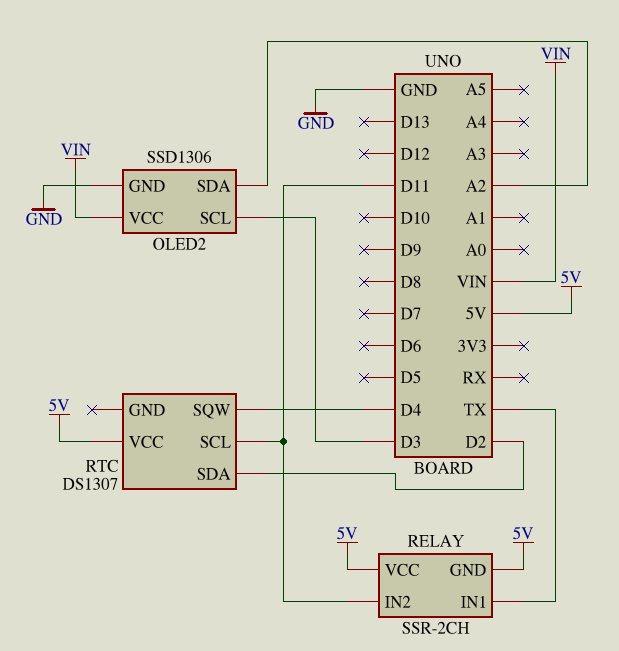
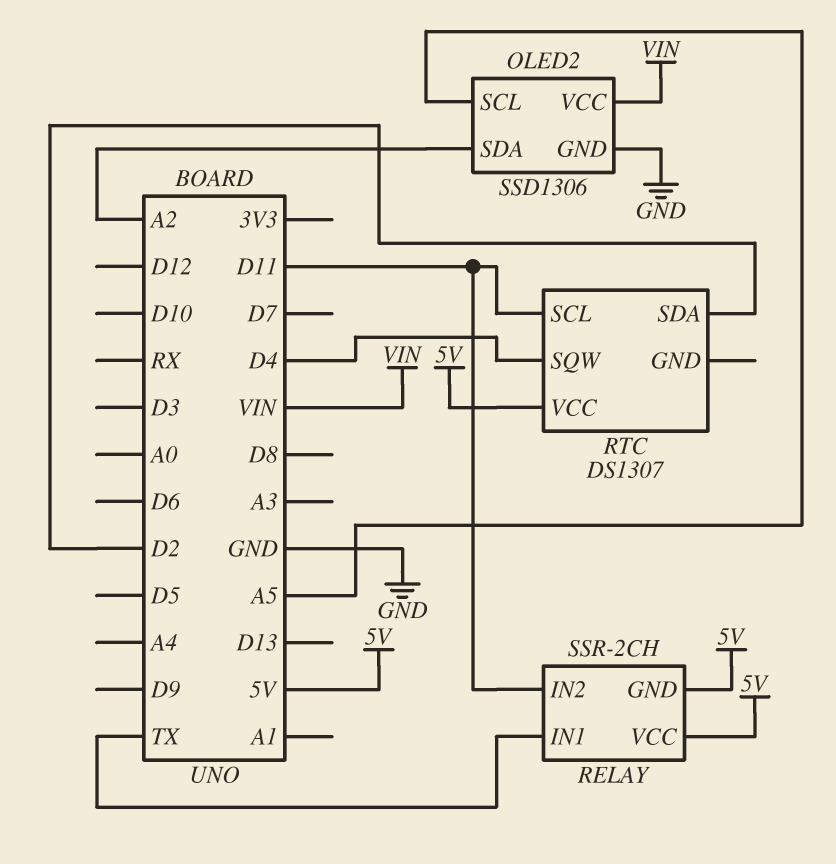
OLED2 pin SCL: D3 -> A5

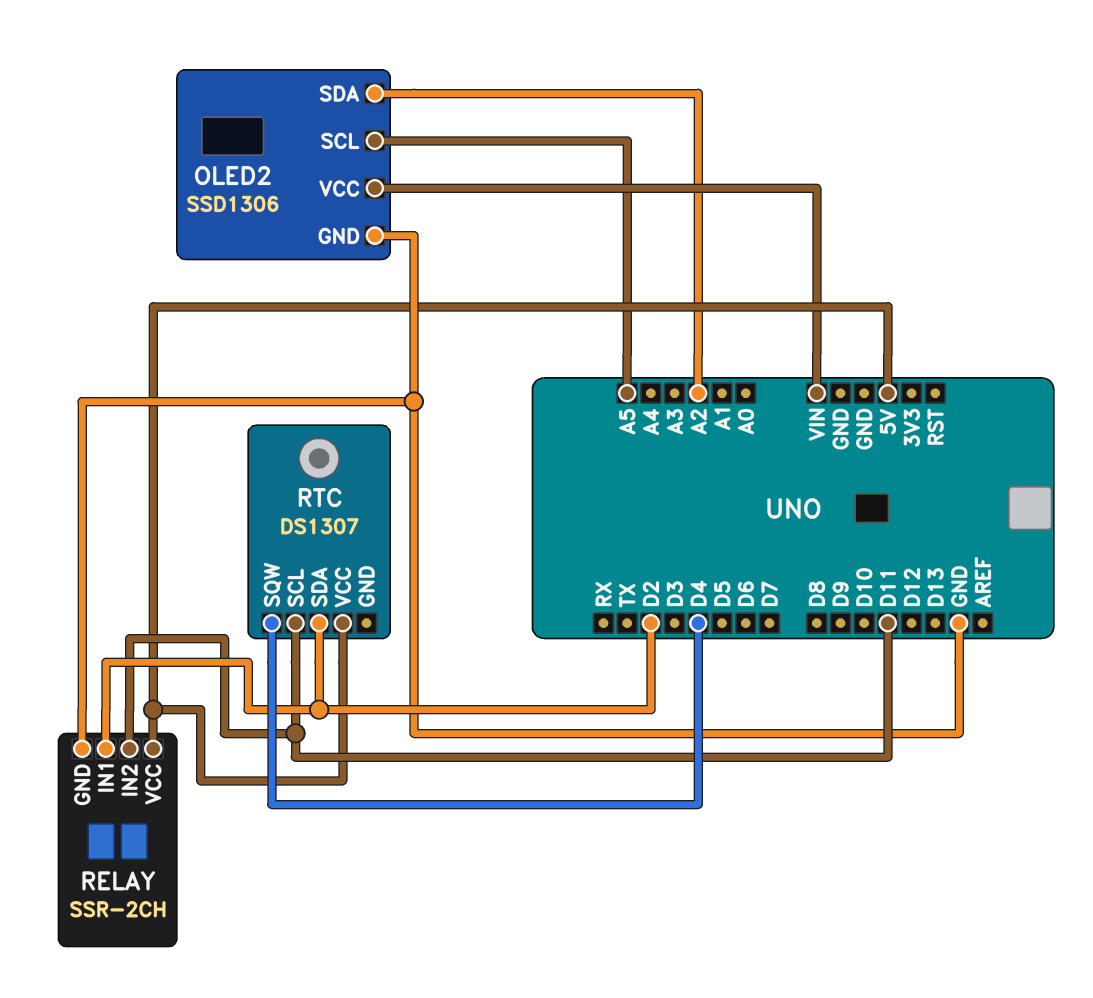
RELAY pin GND: 5V -> GND
RELAY pin IN1: TX -> D2

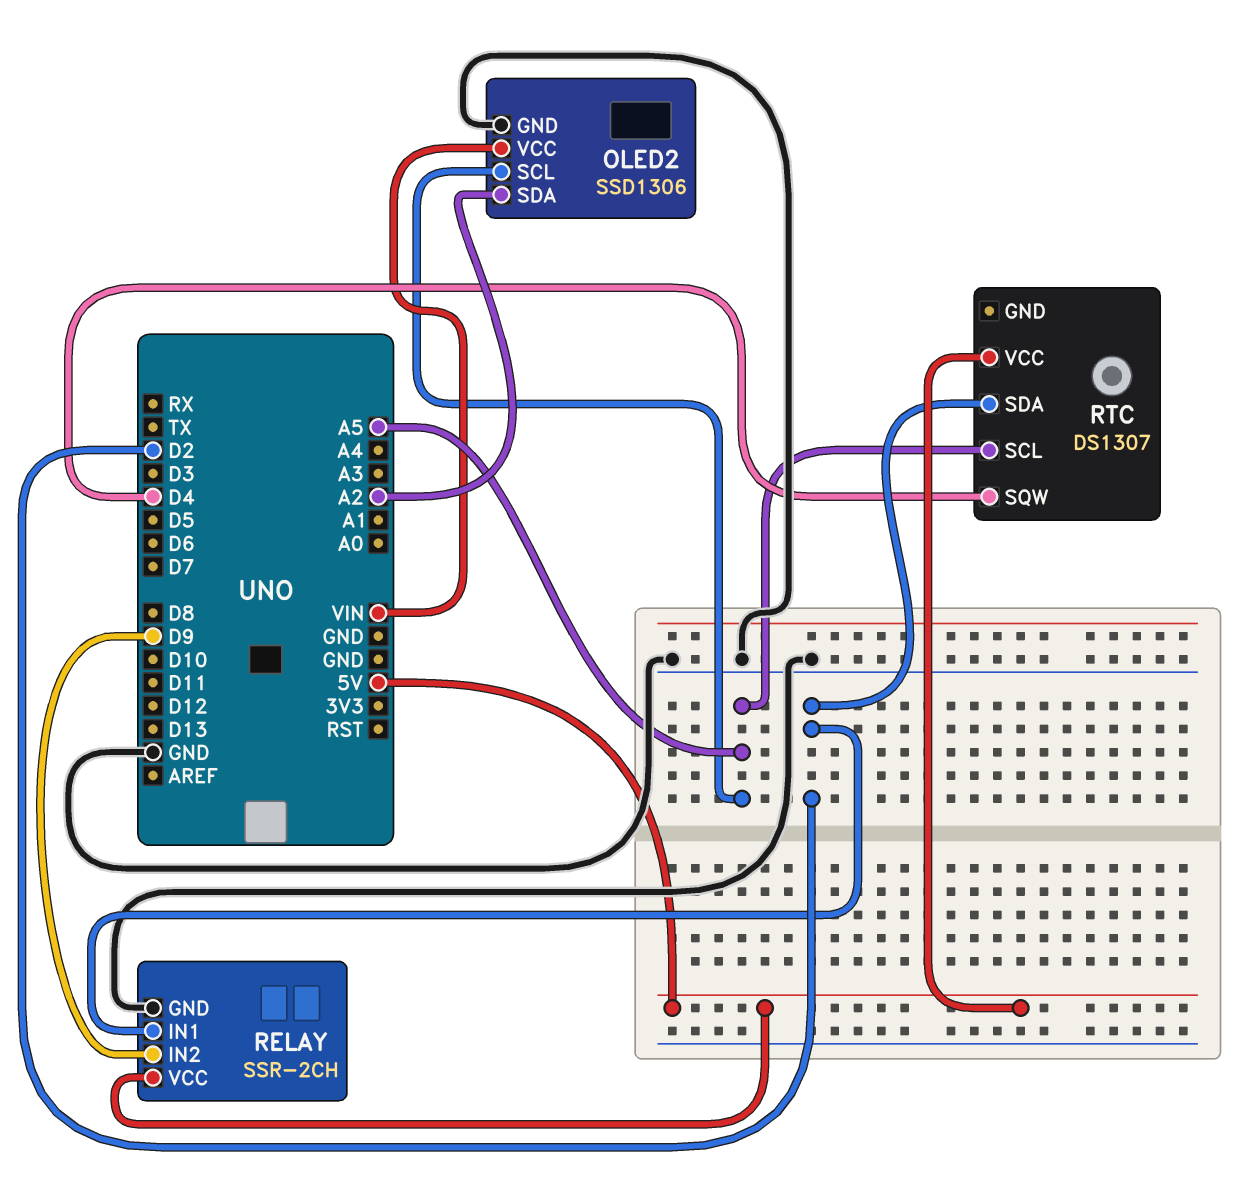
RELAY pin IN2: D11 -> D9
RTC pin SCL: D11 -> A5

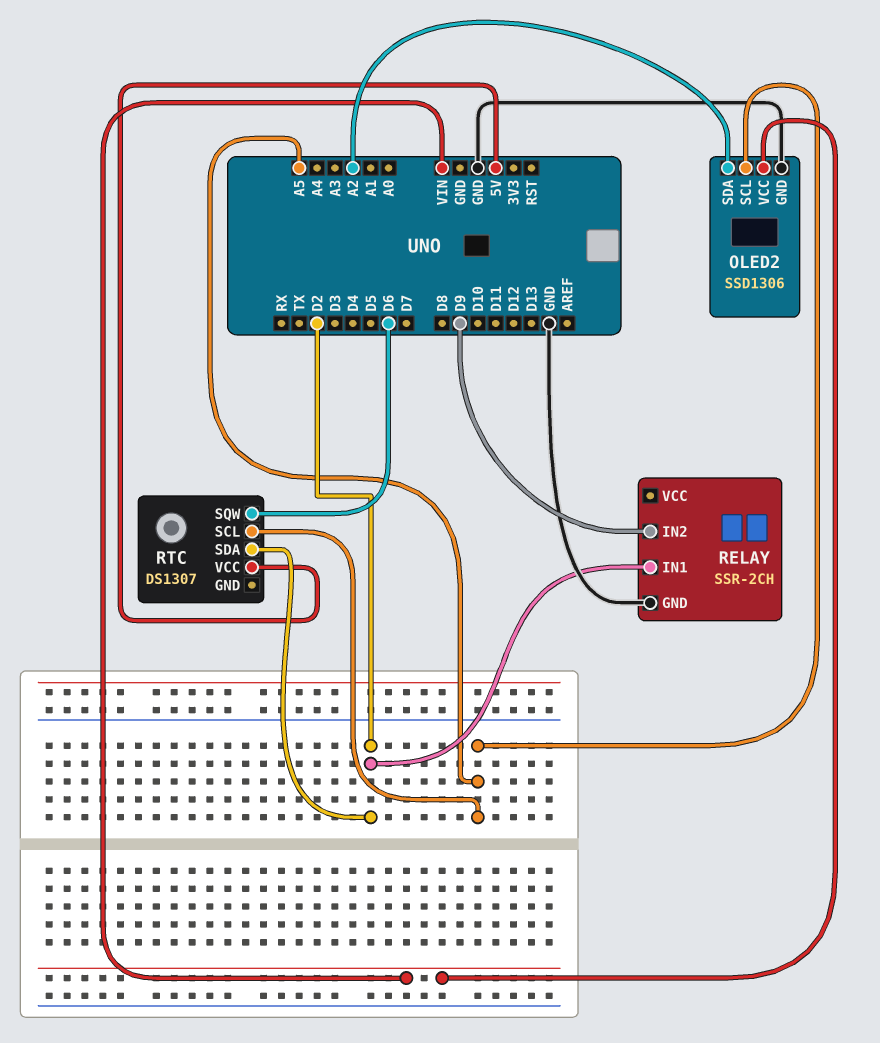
RELAY pin VCC: 5V -> none
RTC pin SQW: D4 -> D6

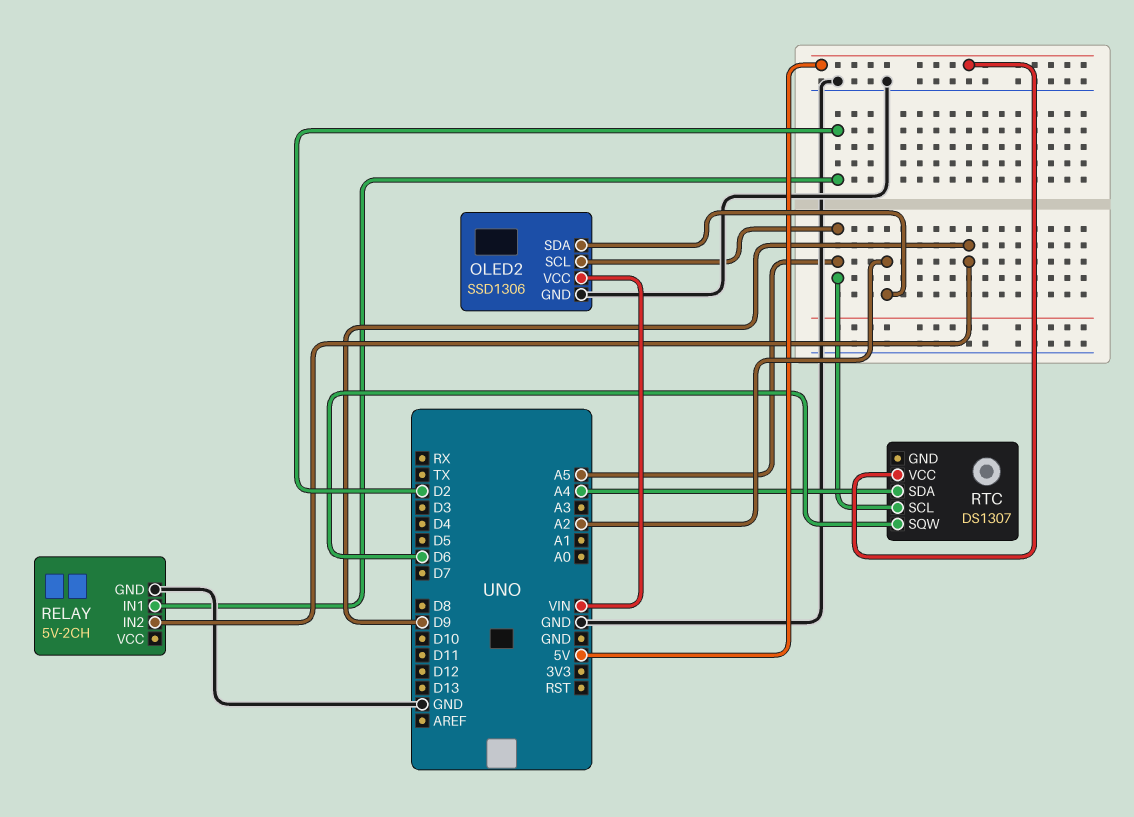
RELAY: SSR-2CH -> 5V-2CH
RTC pin SDA: D2 -> A4

